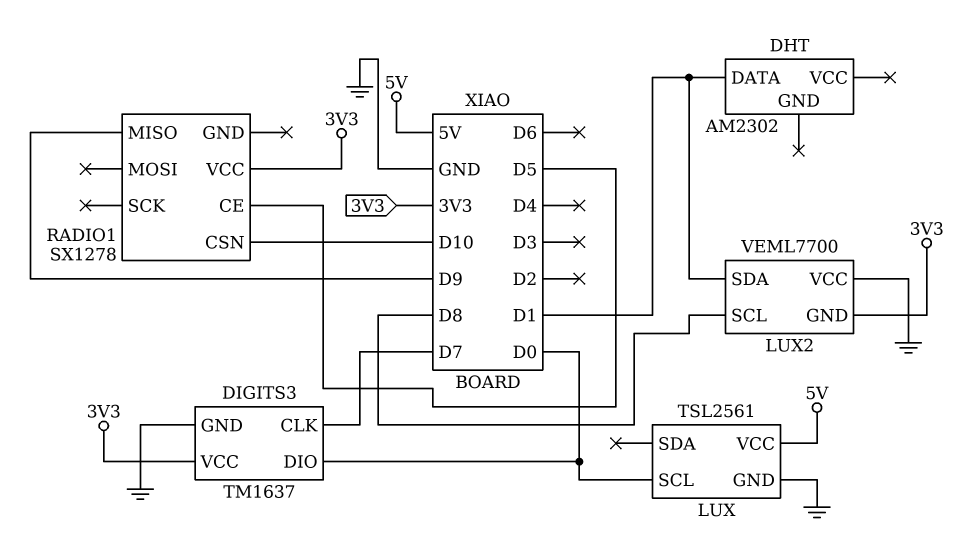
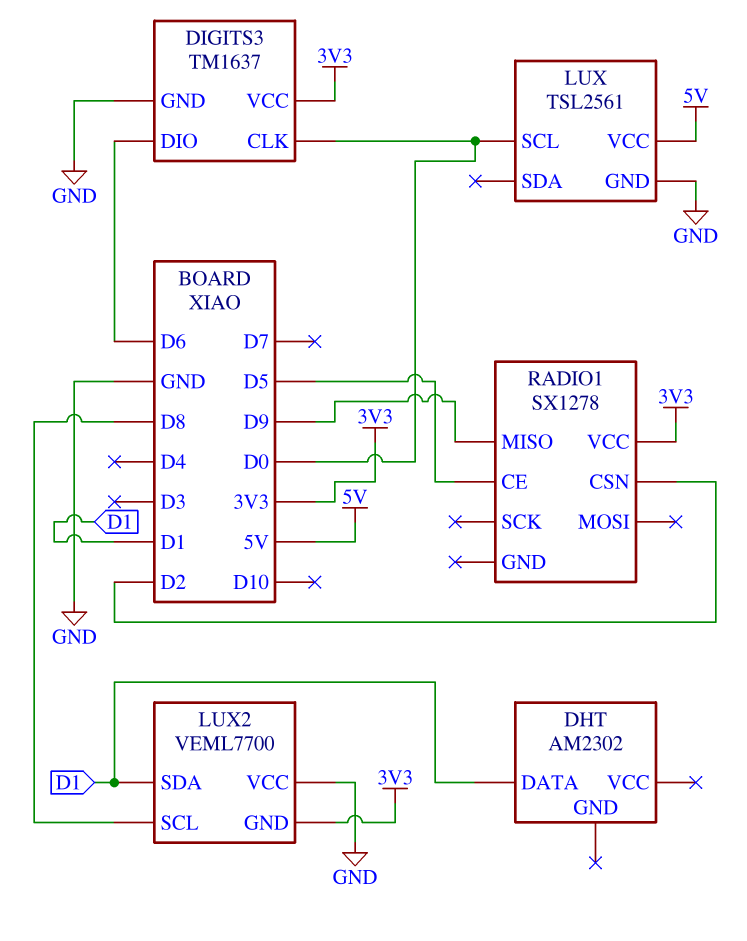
DIGITS3 pin CLK: D7 -> D0
DIGITS3 pin DIO: D0 -> D6
RADIO1 pin CSN: D10 -> D2

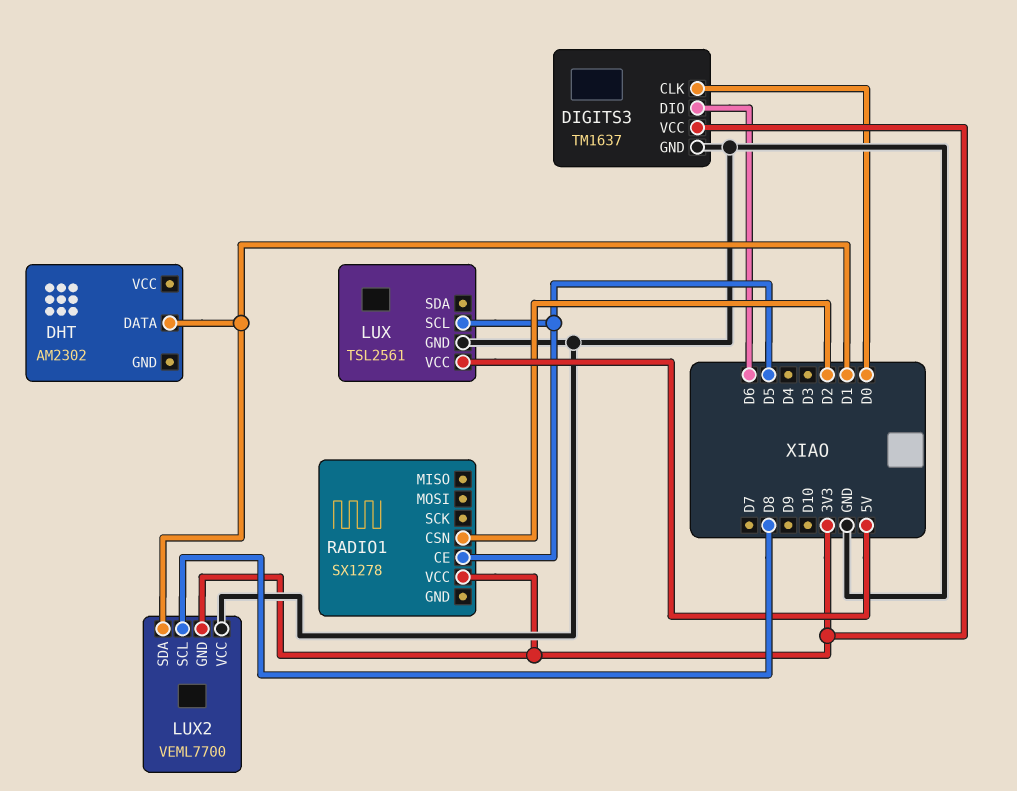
LUX pin SCL: D0 -> D5
RADIO1 pin MISO: D9 -> none

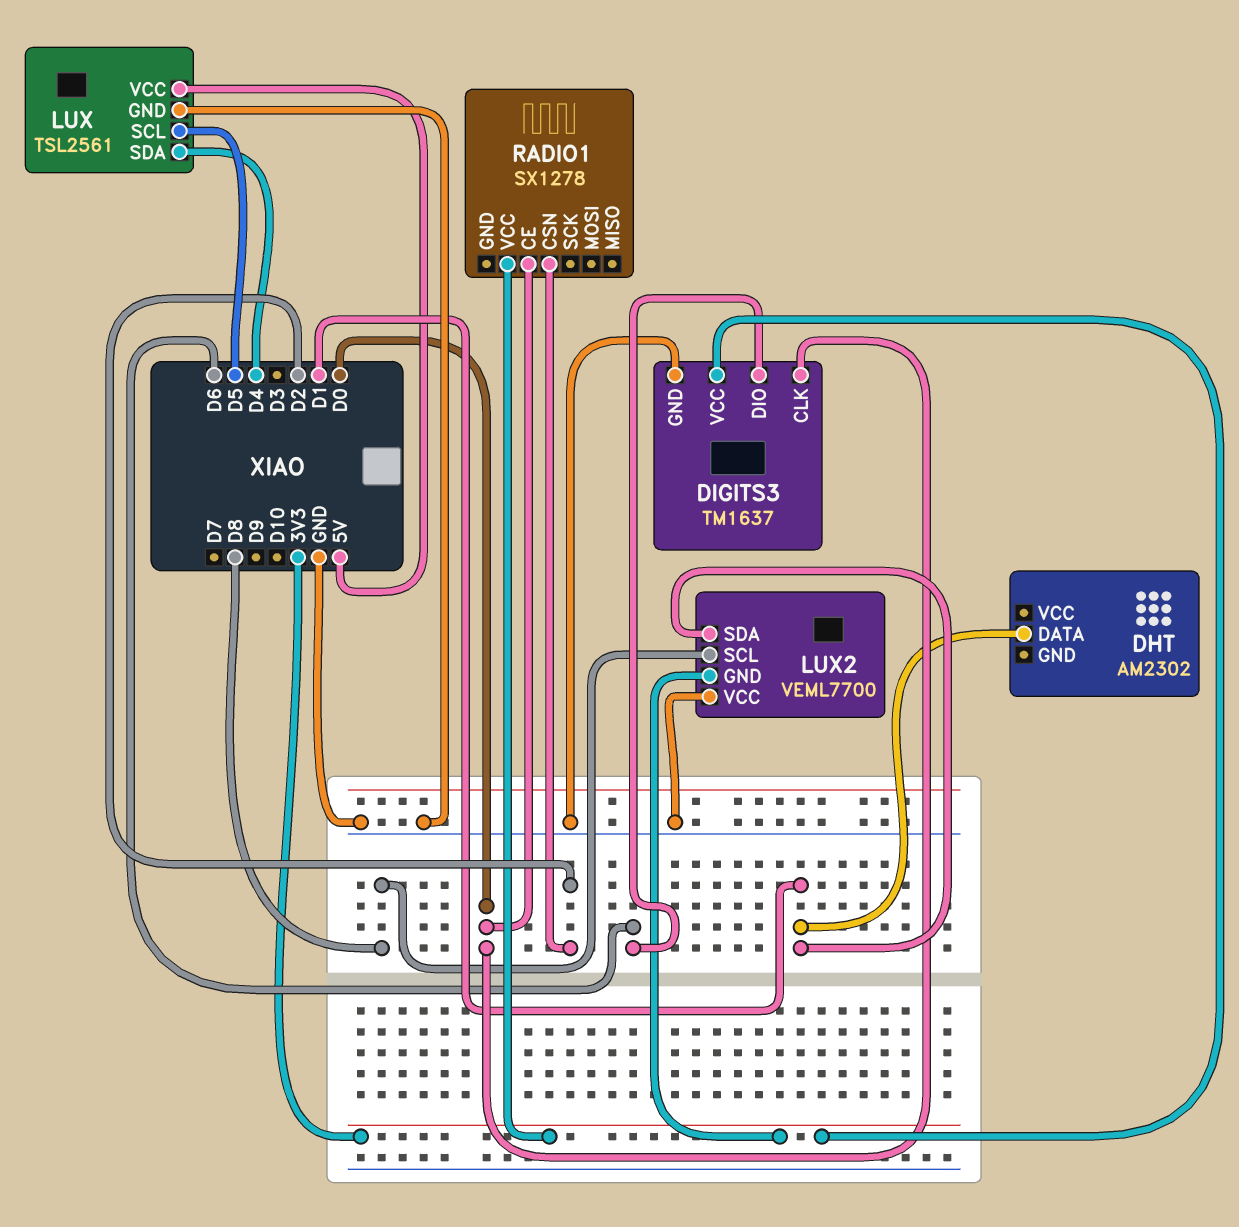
LUX pin SDA: none -> D4
RADIO1 pin CE: D5 -> D0

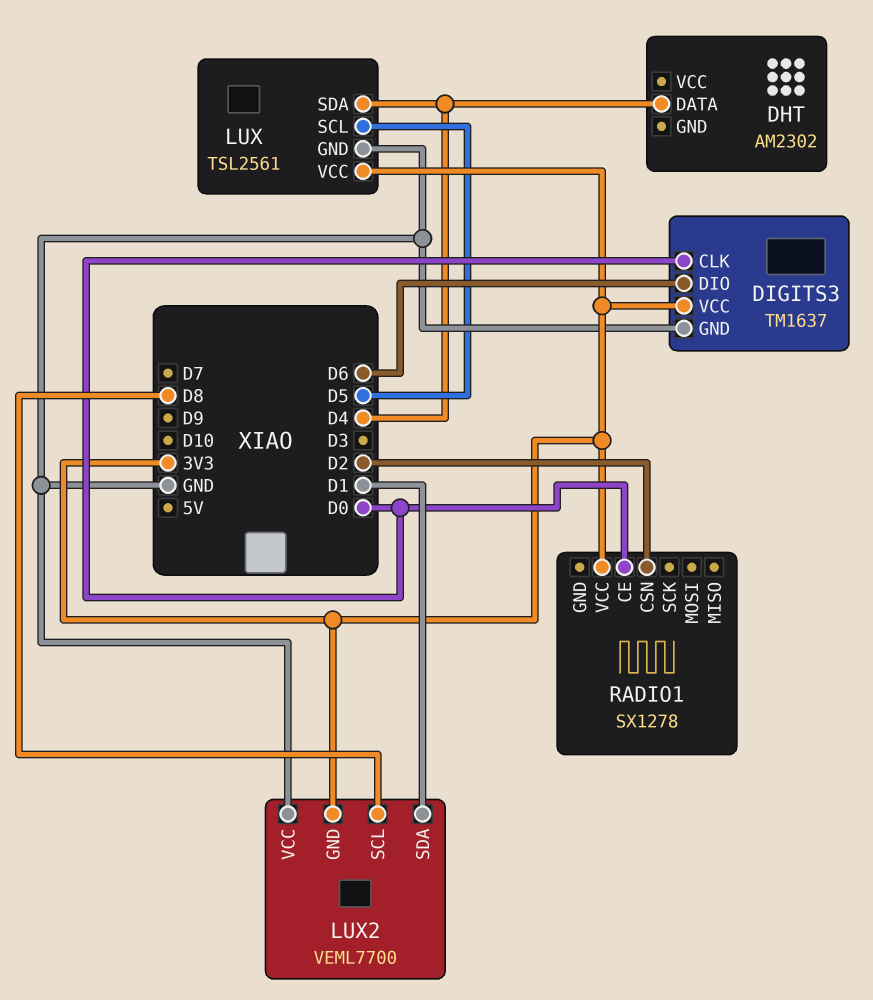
DHT pin DATA: D1 -> D4
LUX pin VCC: 5V -> 3V3

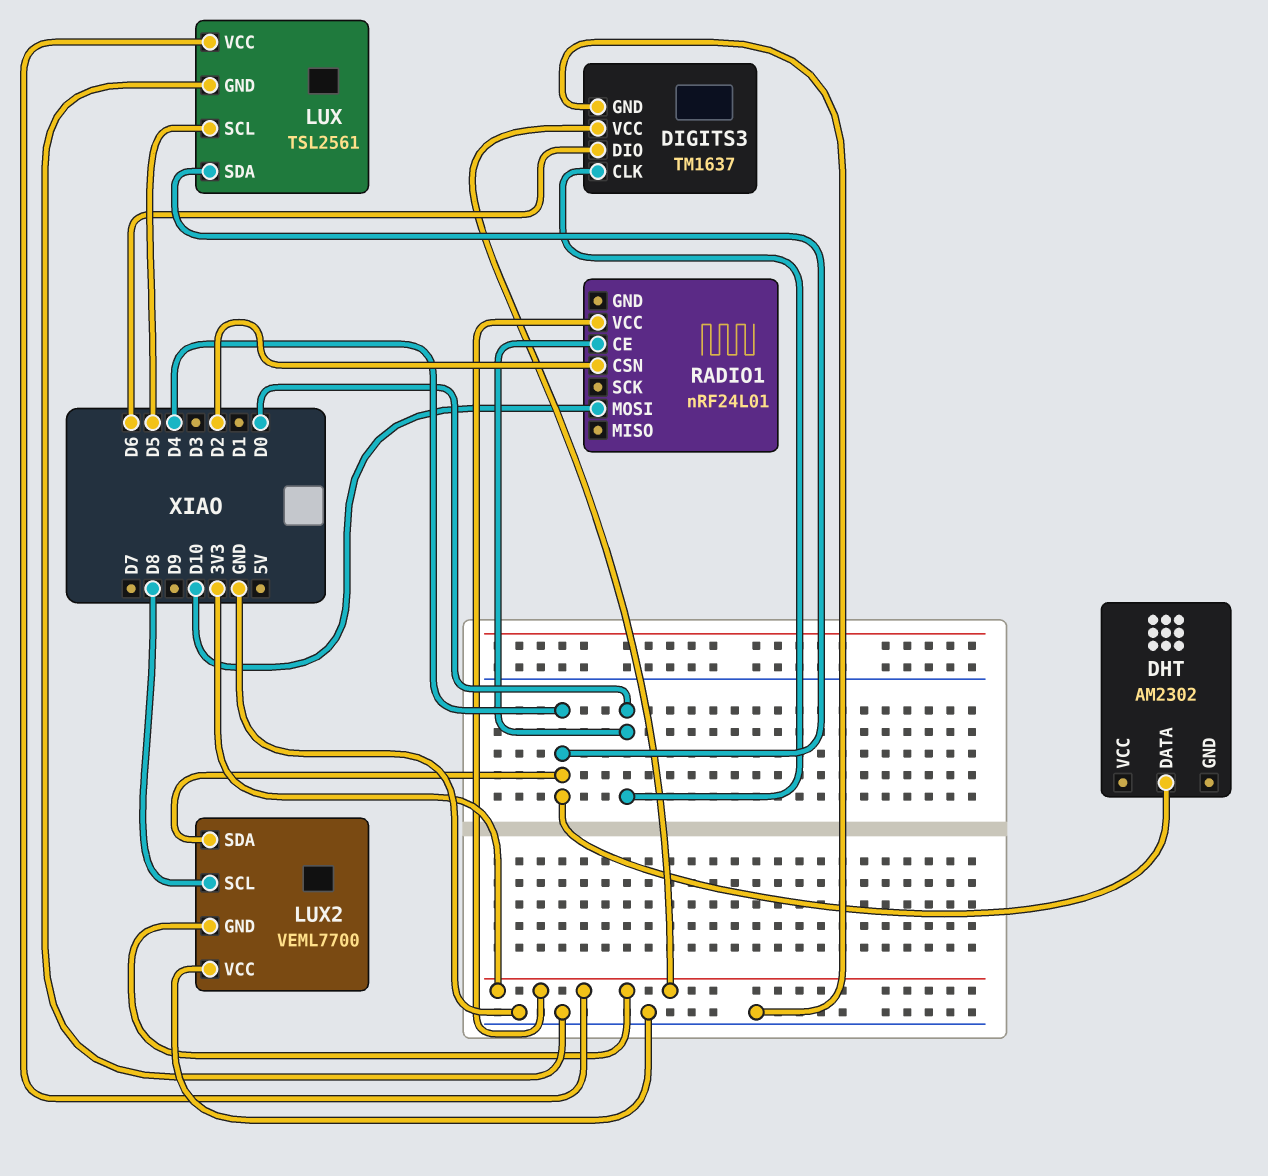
LUX2 pin SDA: D1 -> D4
RADIO1: SX1278 -> nRF24L01
RADIO1 pin MOSI: none -> D10

